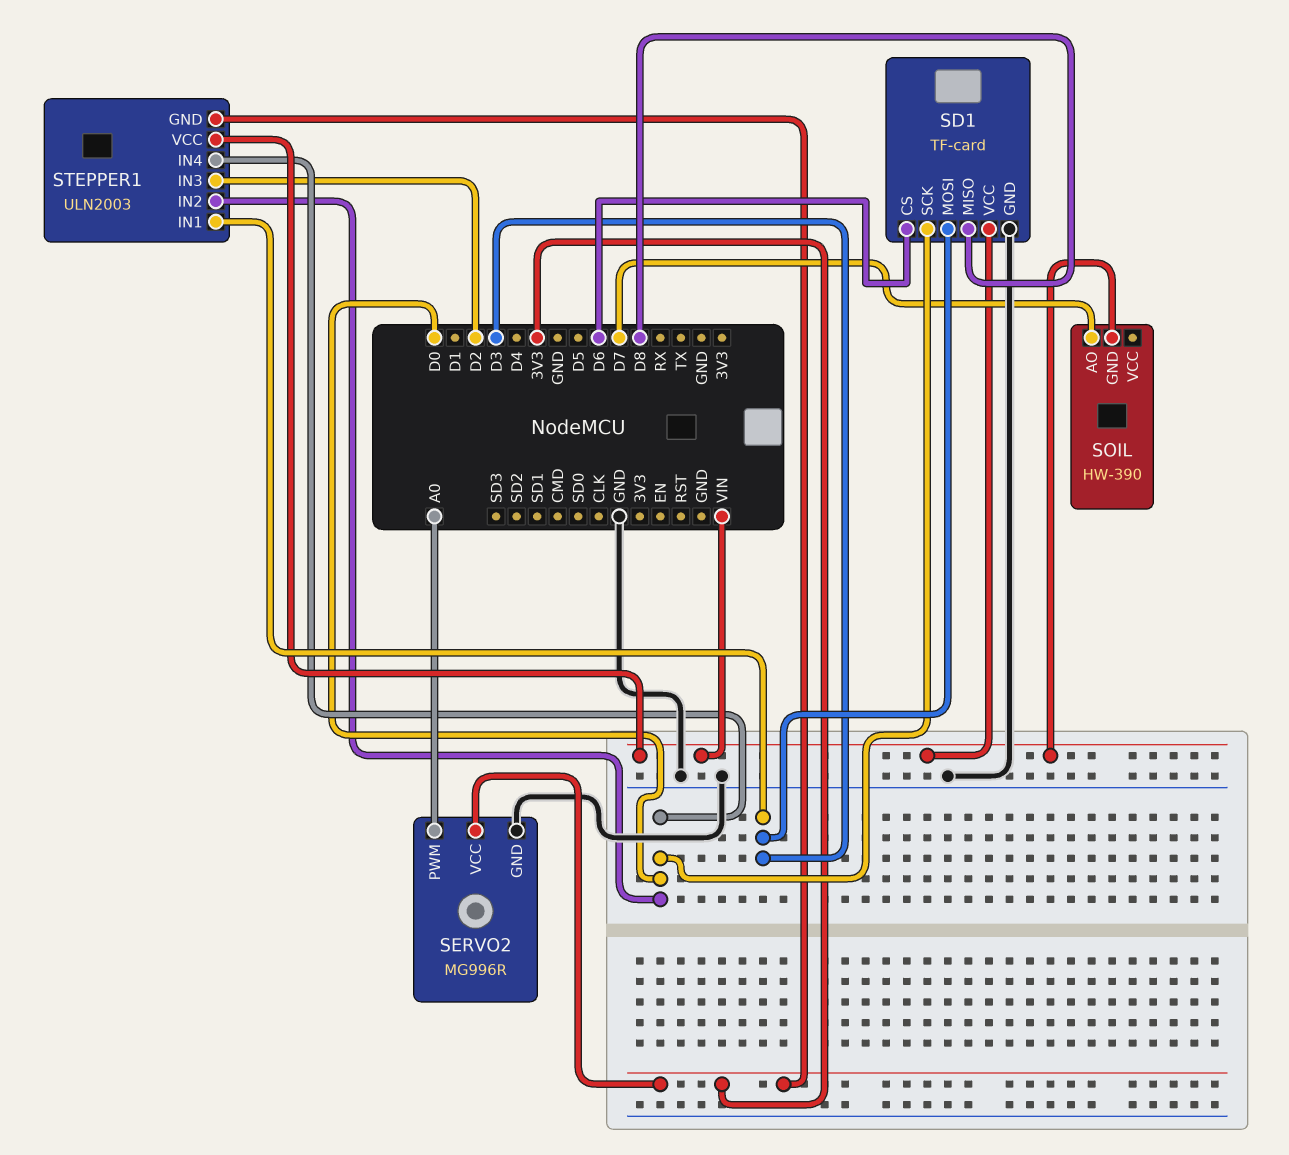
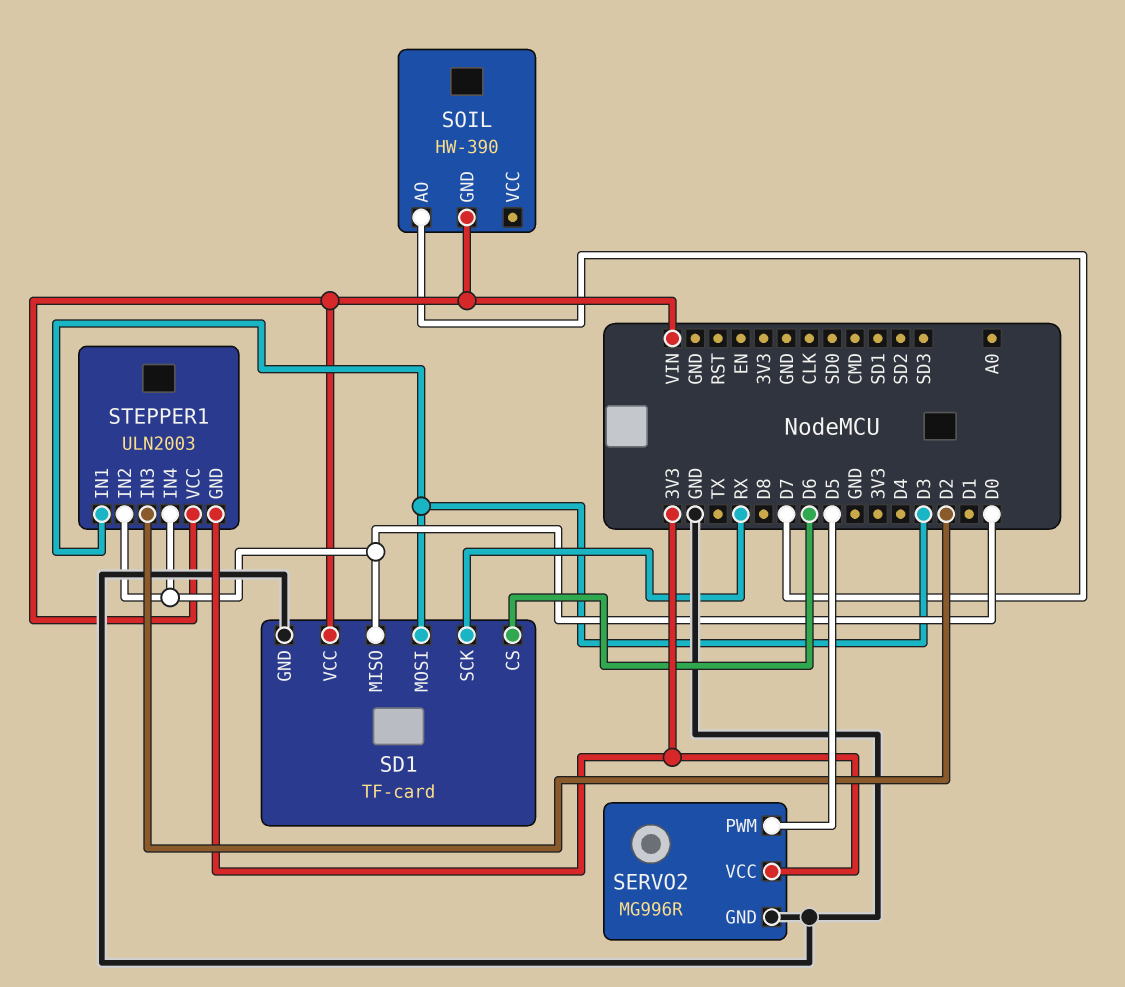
SD1 pin MISO: D8 -> D0
SD1 pin SCK: D0 -> RX
SERVO2 pin PWM: A0 -> D5

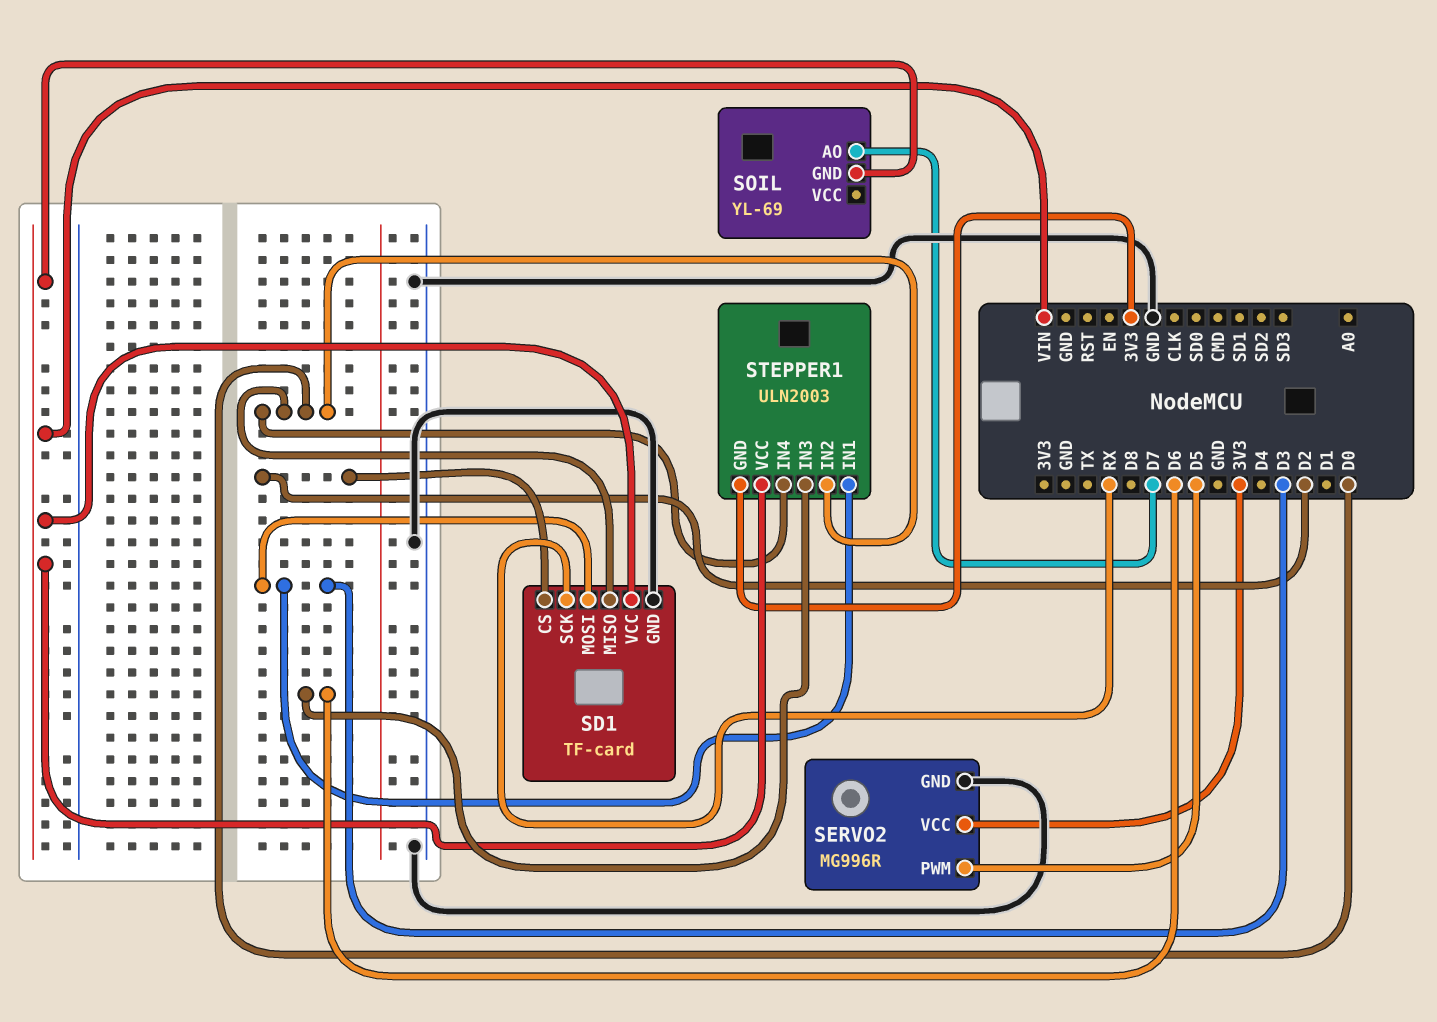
SD1 pin CS: D6 -> D2
SOIL: HW-390 -> YL-69
STEPPER1 pin IN3: D2 -> D6

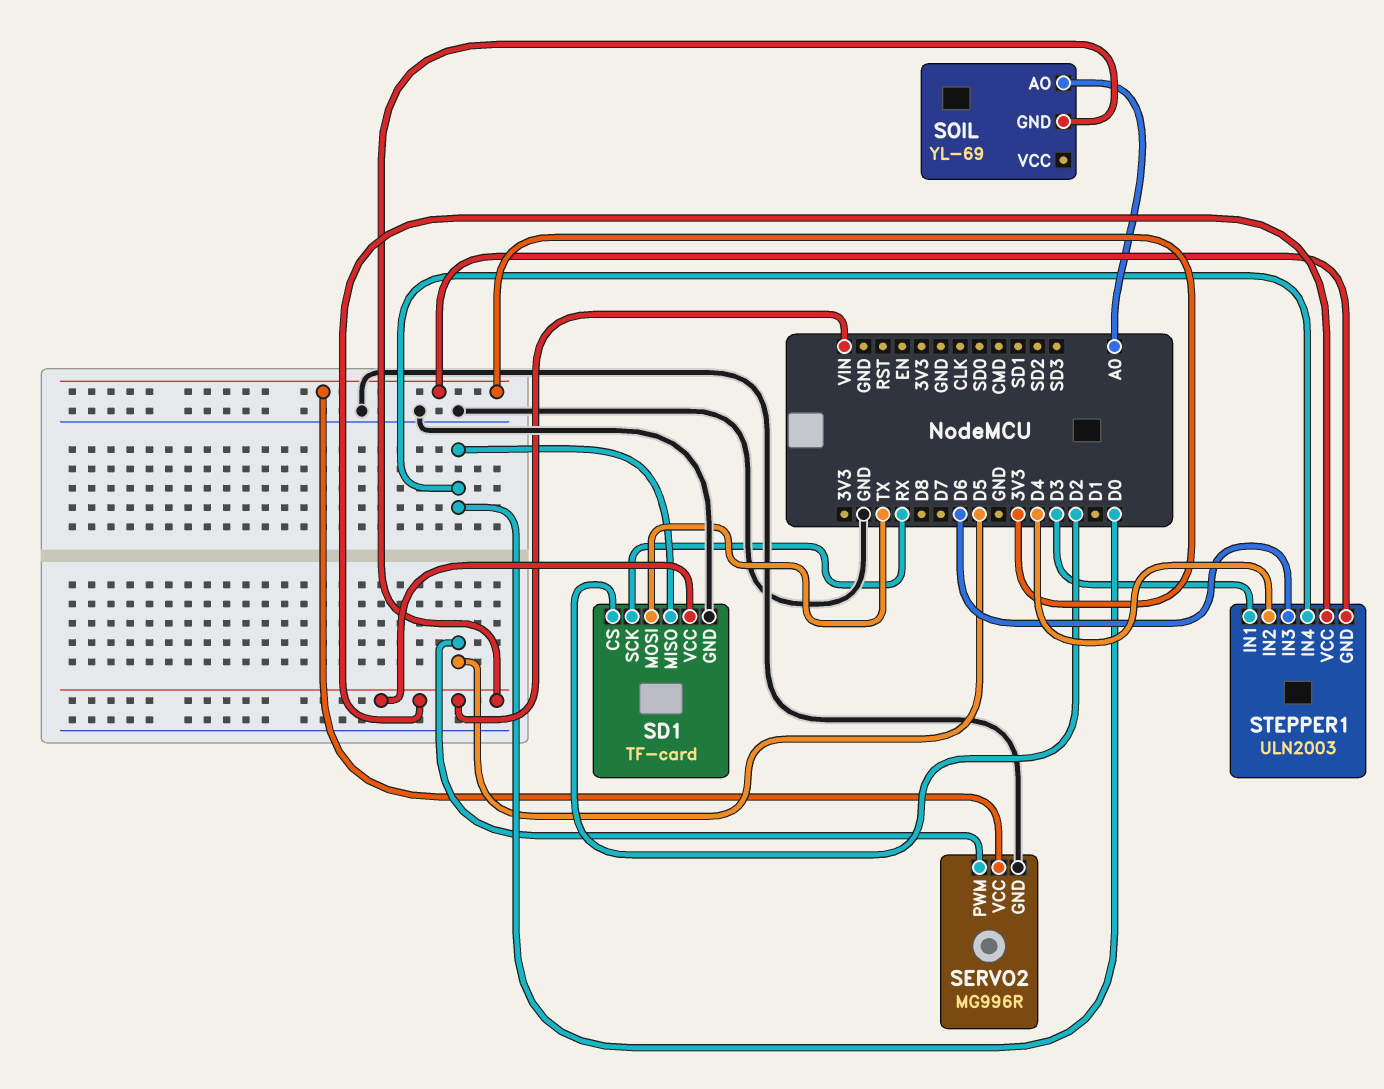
SD1 pin MOSI: D3 -> TX
SOIL pin AO: D7 -> A0
STEPPER1 pin IN2: D0 -> D4

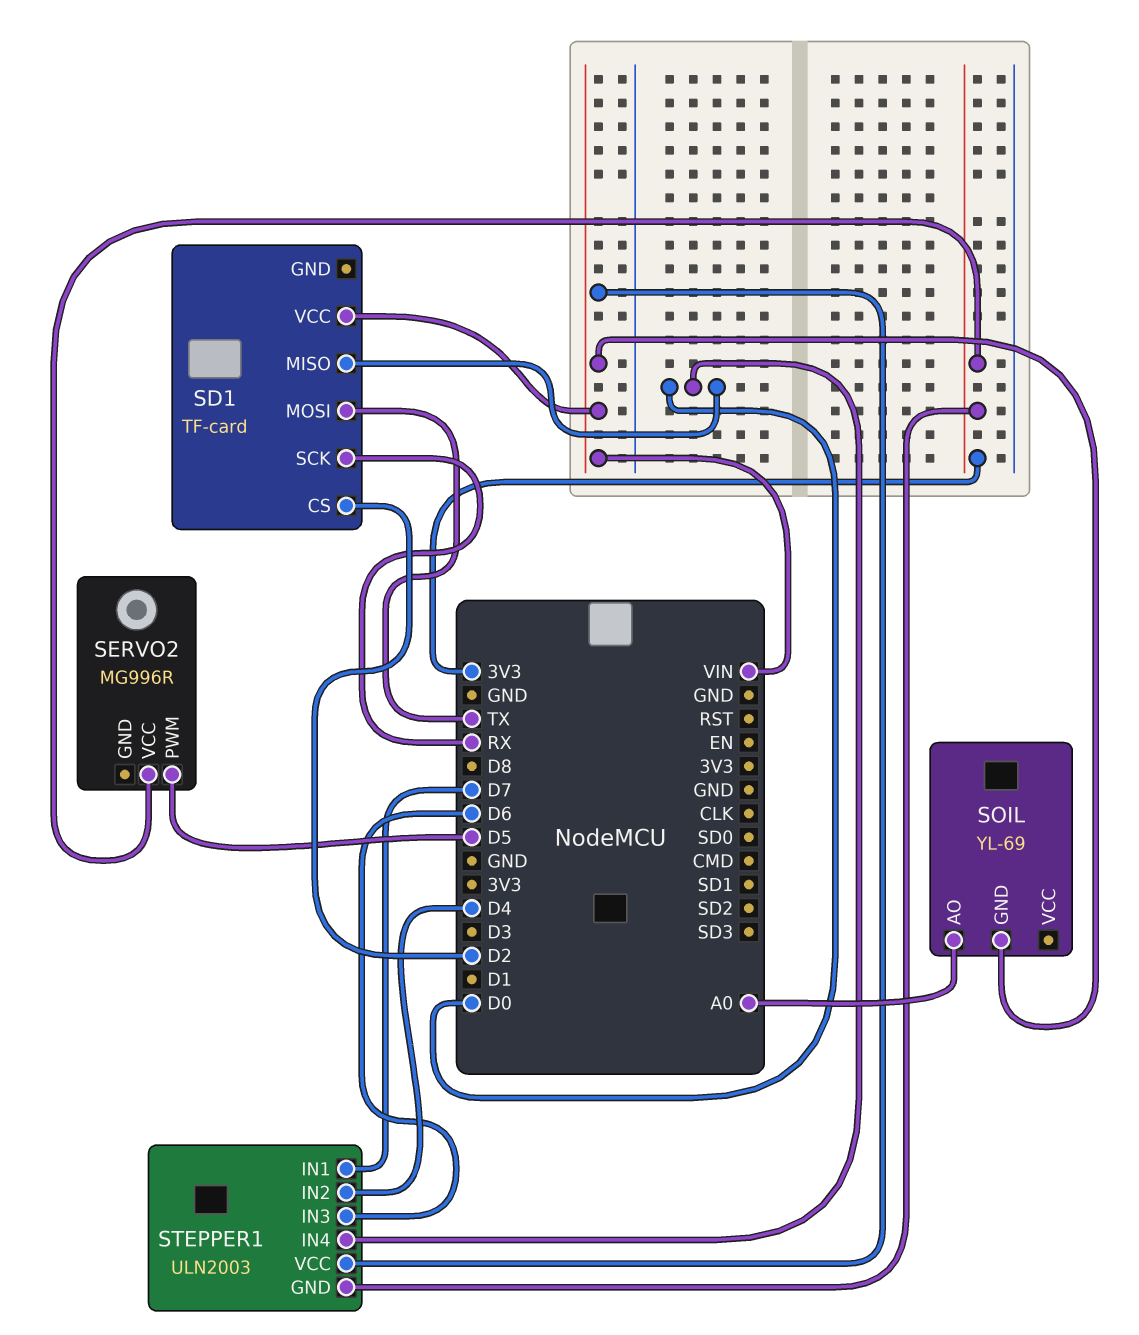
SD1 pin GND: GND -> none
SERVO2 pin GND: GND -> none
STEPPER1 pin IN1: D3 -> D7

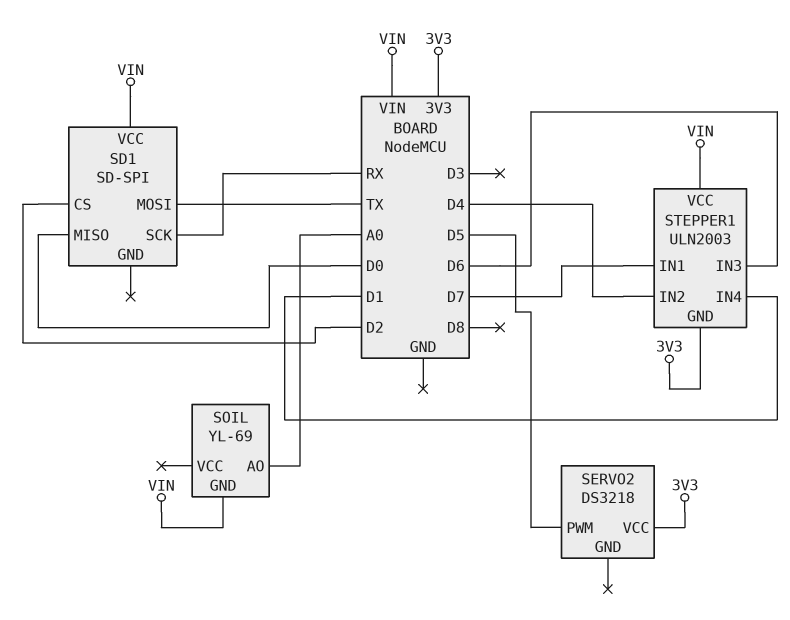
SD1: TF-card -> SD-SPI
SERVO2: MG996R -> DS3218
STEPPER1 pin IN4: D0 -> D1

